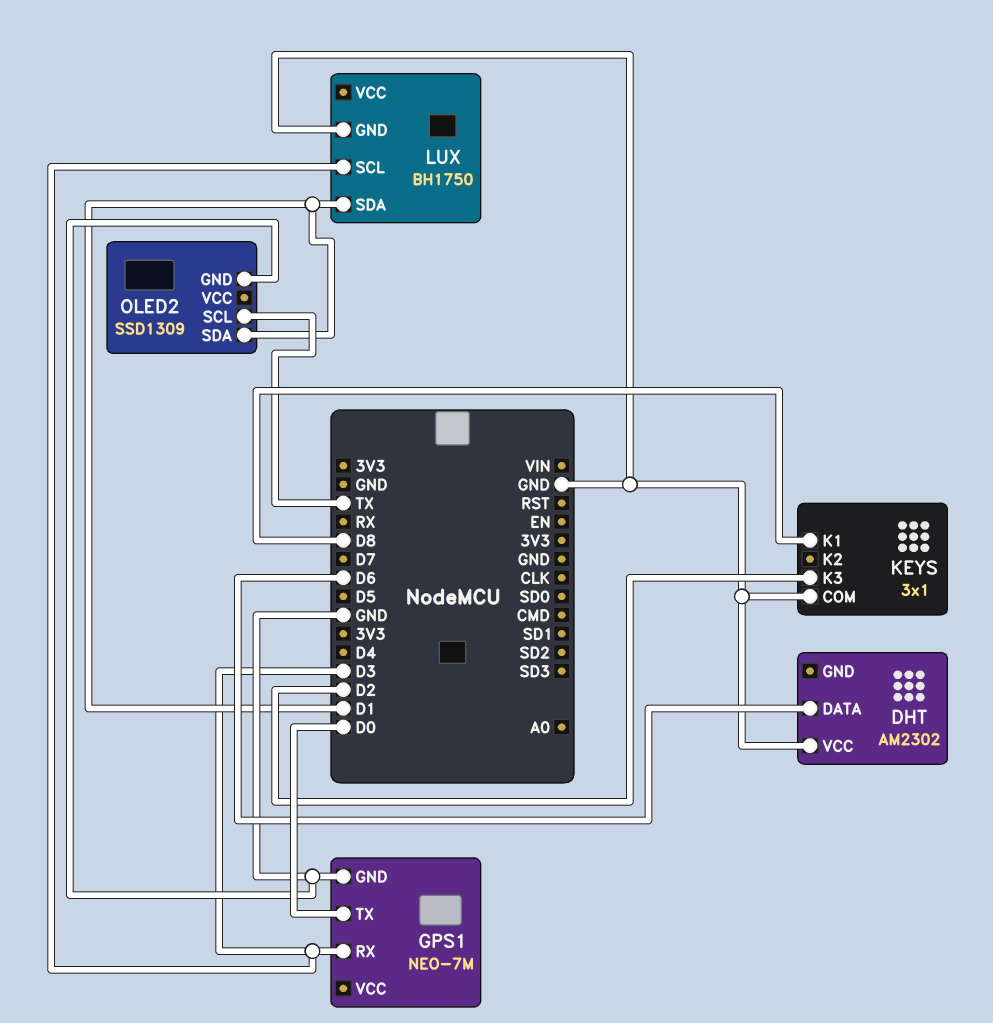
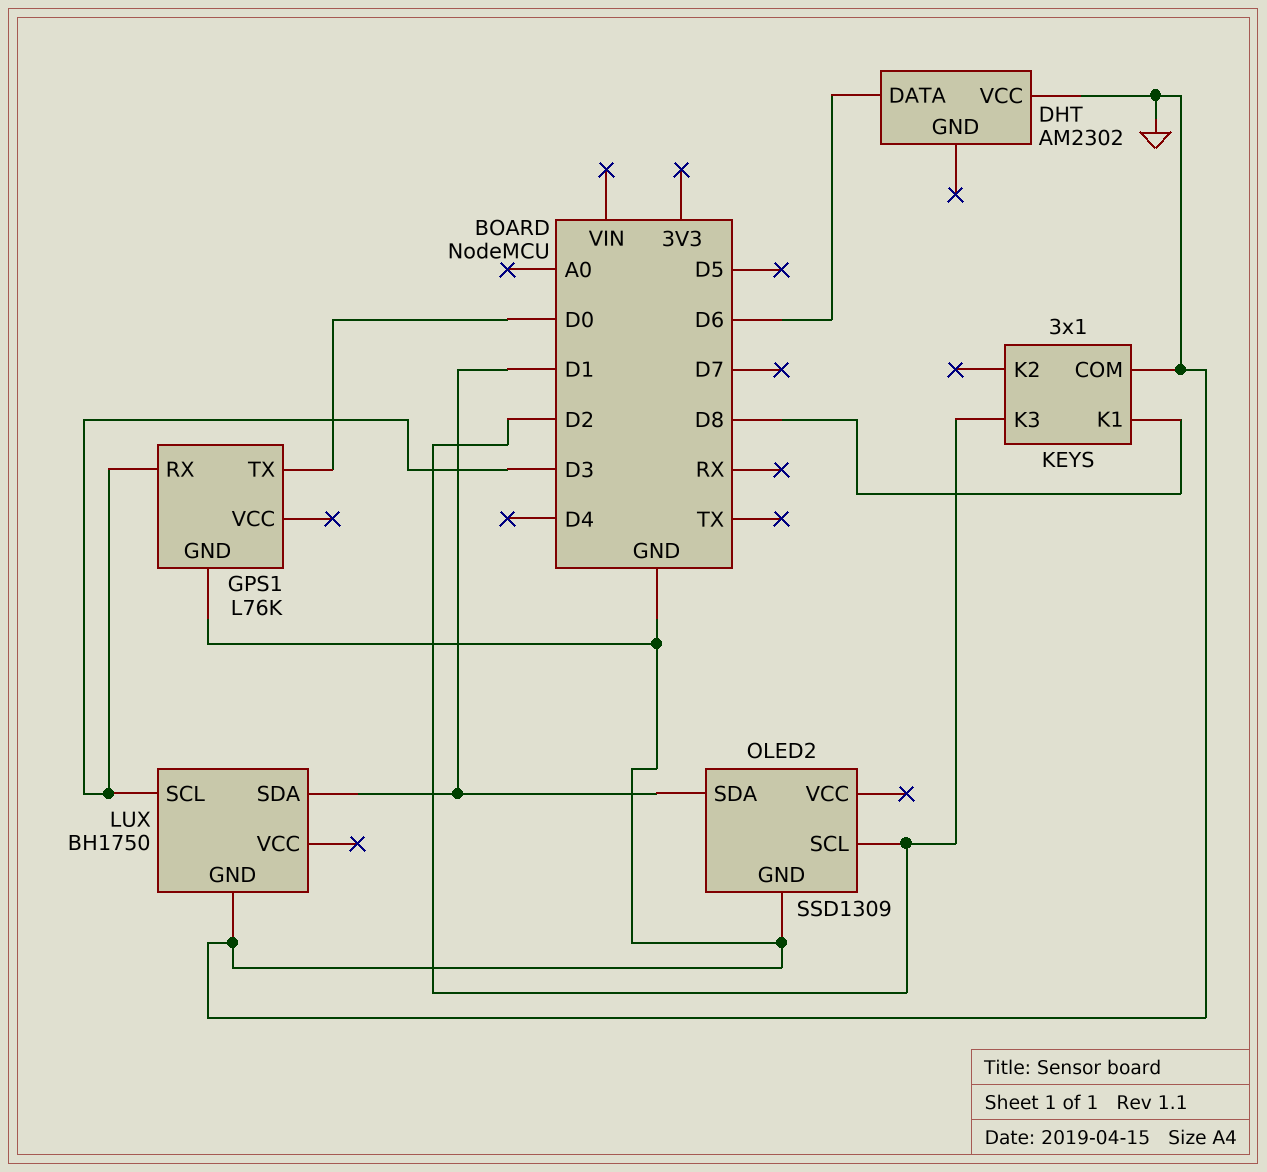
GPS1: NEO-7M -> L76K
OLED2 pin SCL: TX -> D2

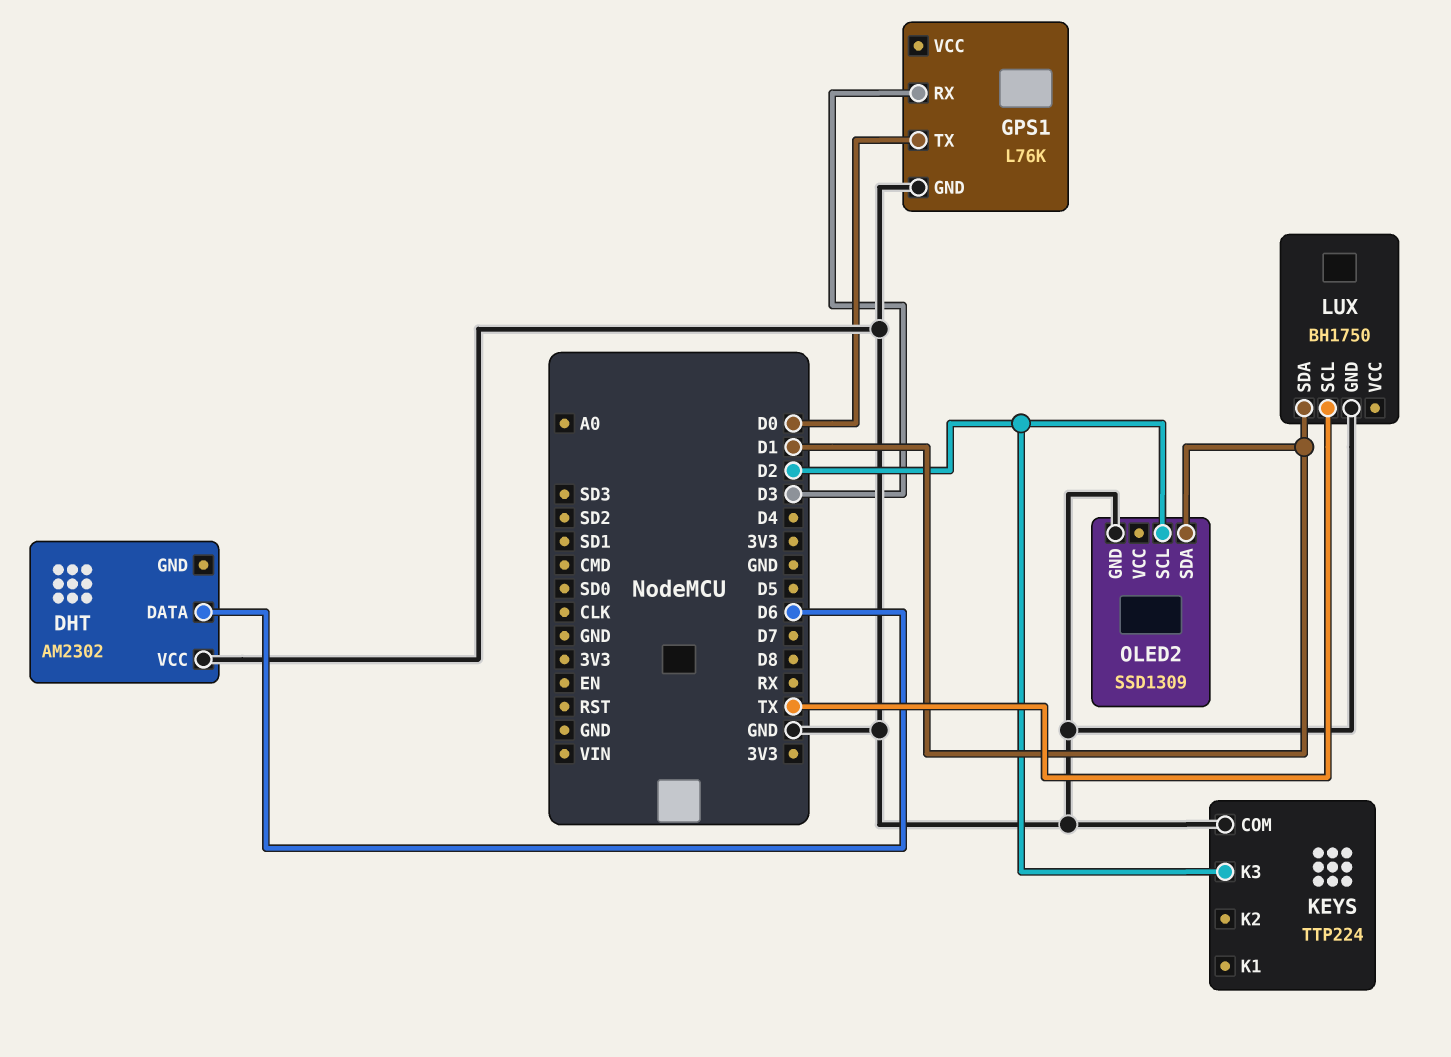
KEYS: 3x1 -> TTP224
KEYS pin K1: D8 -> none
LUX pin SCL: D3 -> TX

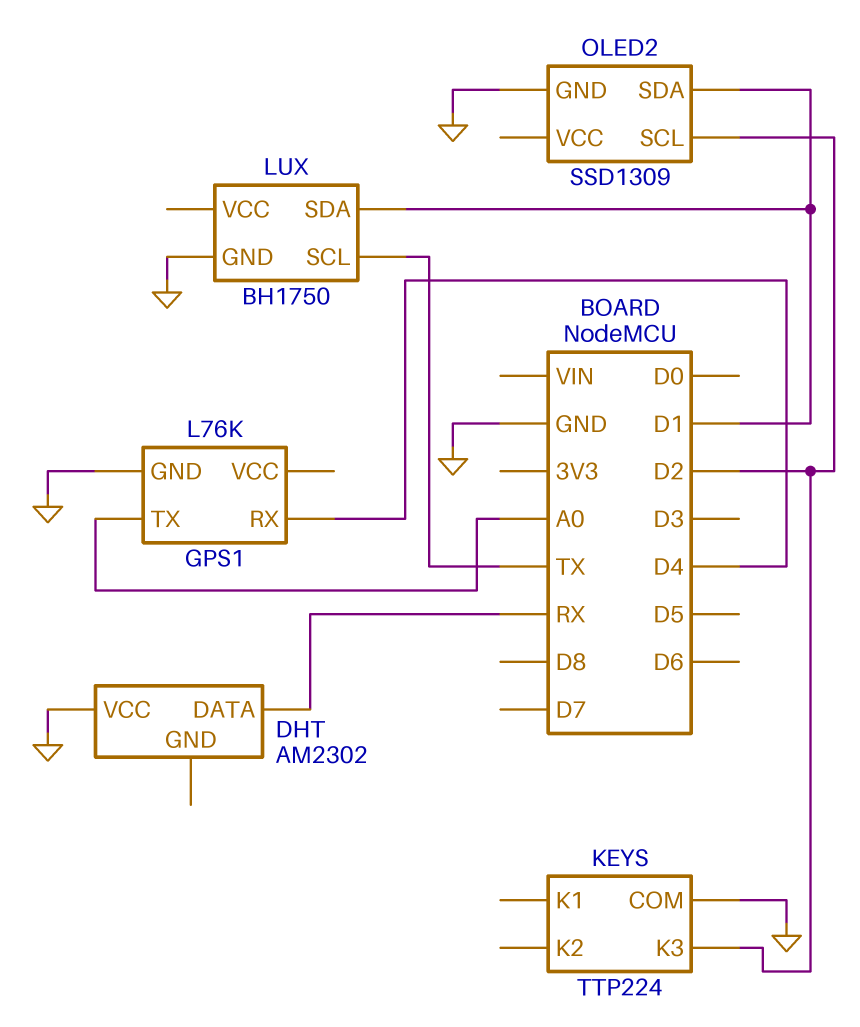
DHT pin DATA: D6 -> RX
GPS1 pin RX: D3 -> D4
GPS1 pin TX: D0 -> A0

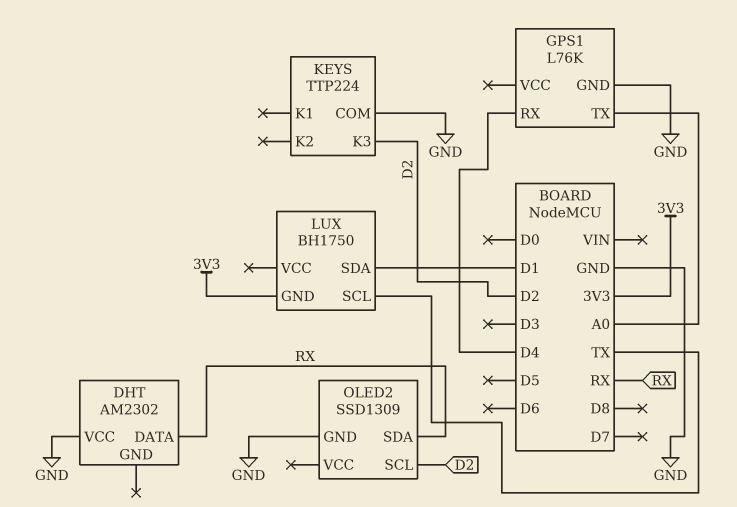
LUX pin GND: GND -> 3V3
OLED2 pin SDA: D1 -> RX

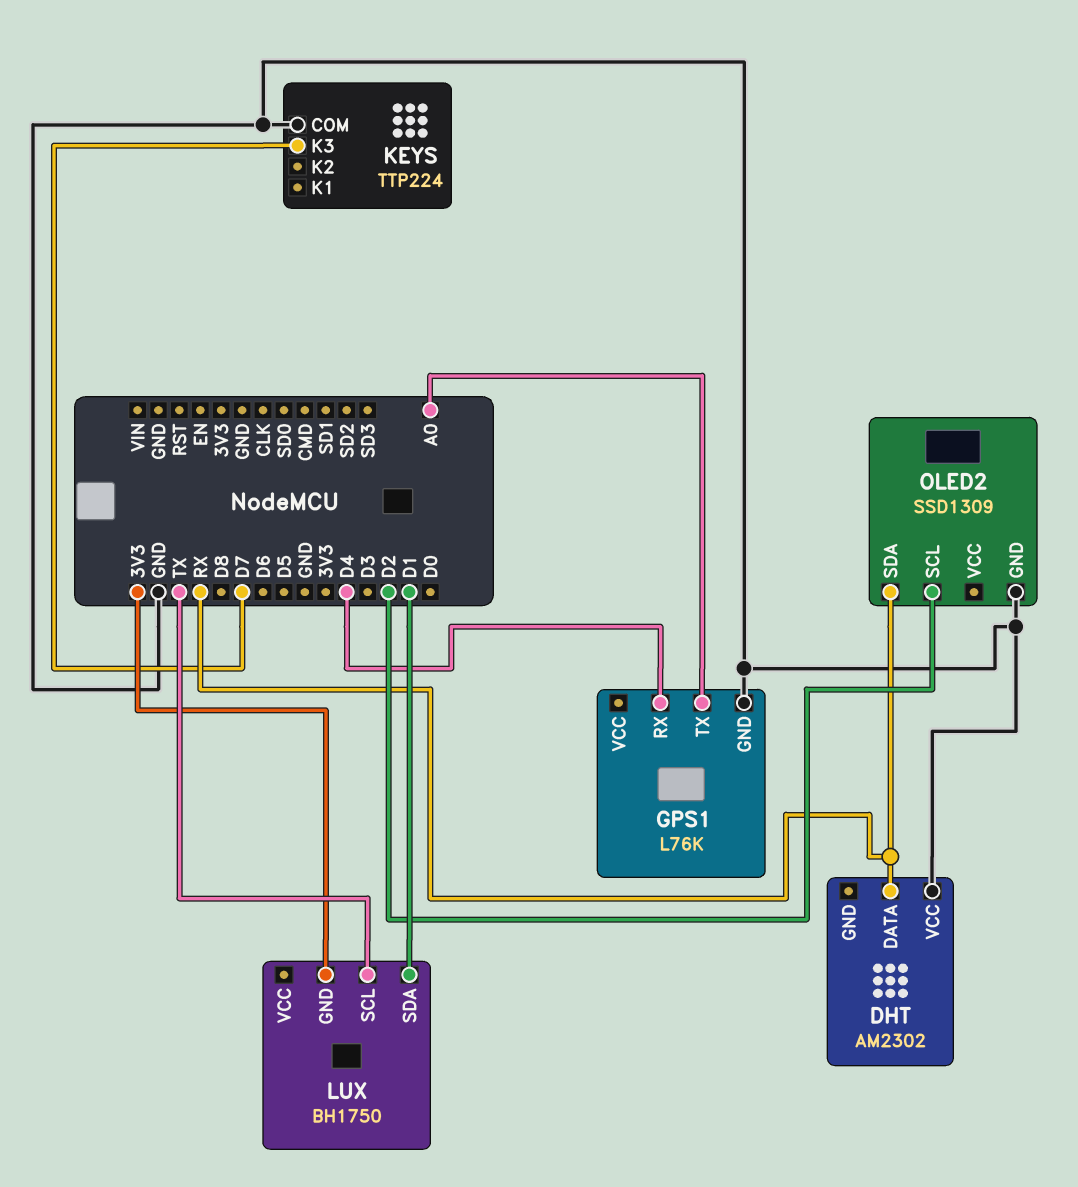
KEYS pin K3: D2 -> D7

